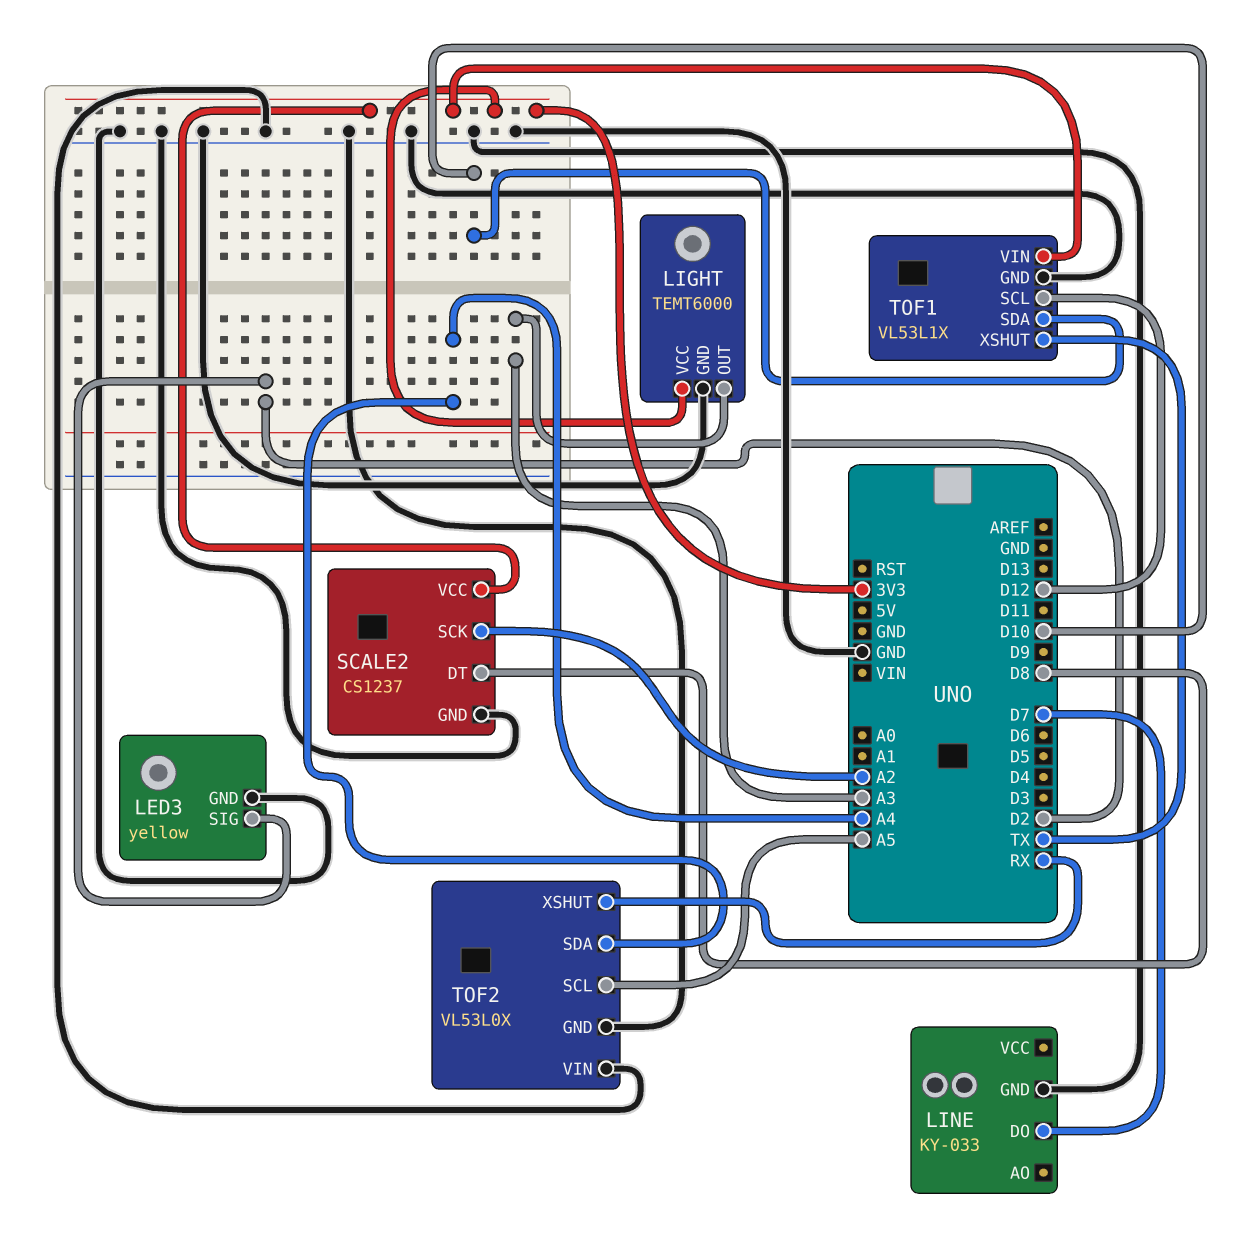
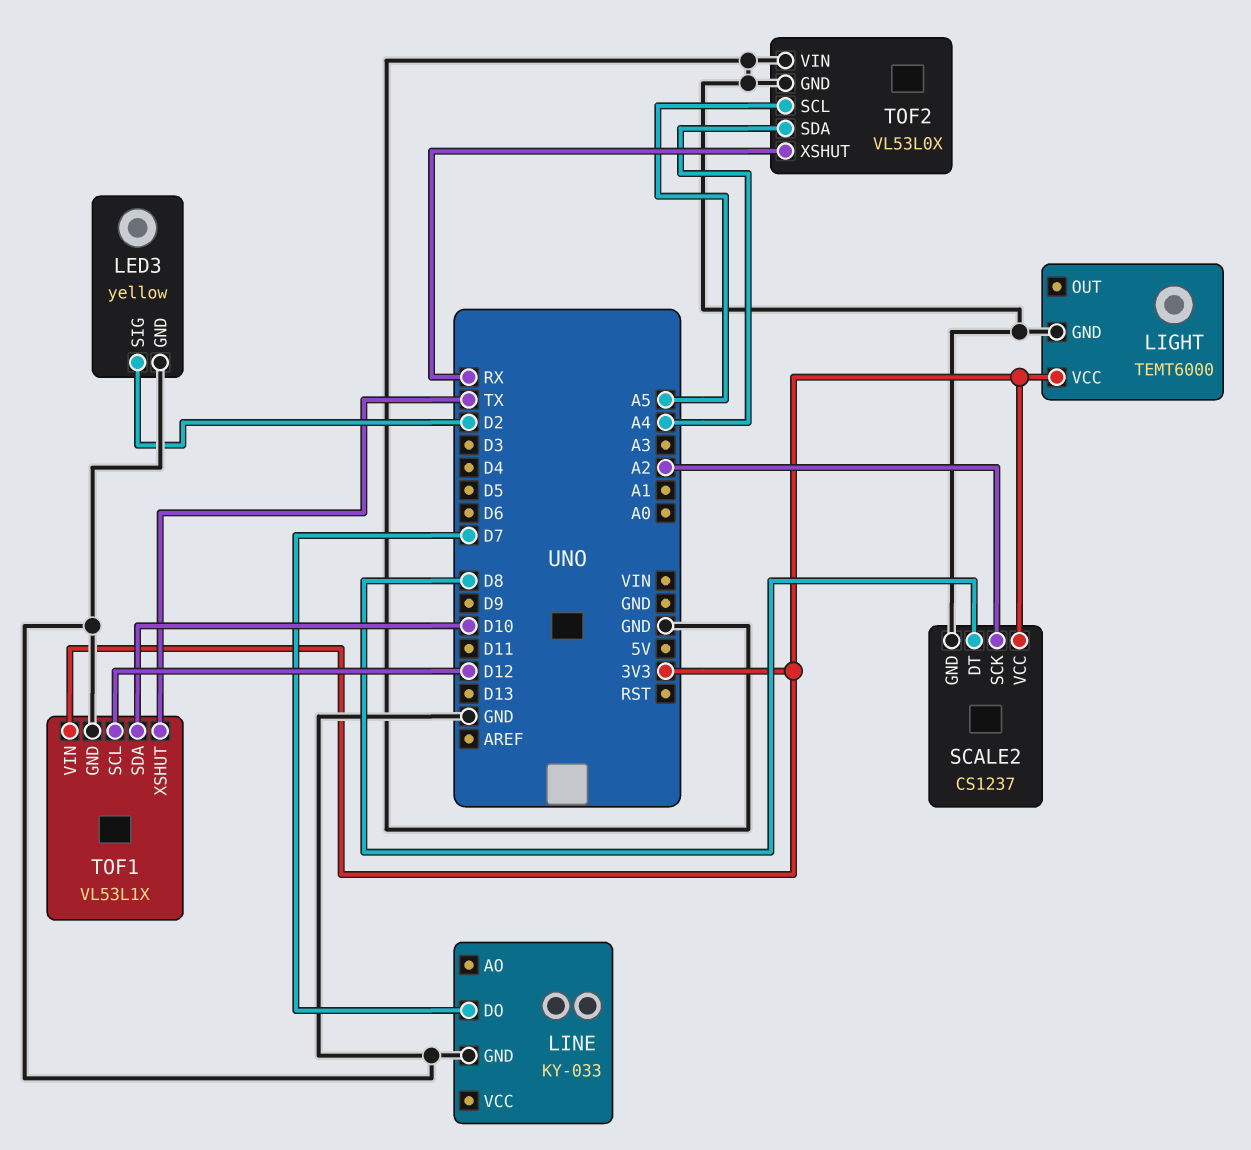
LIGHT pin OUT: A3 -> none

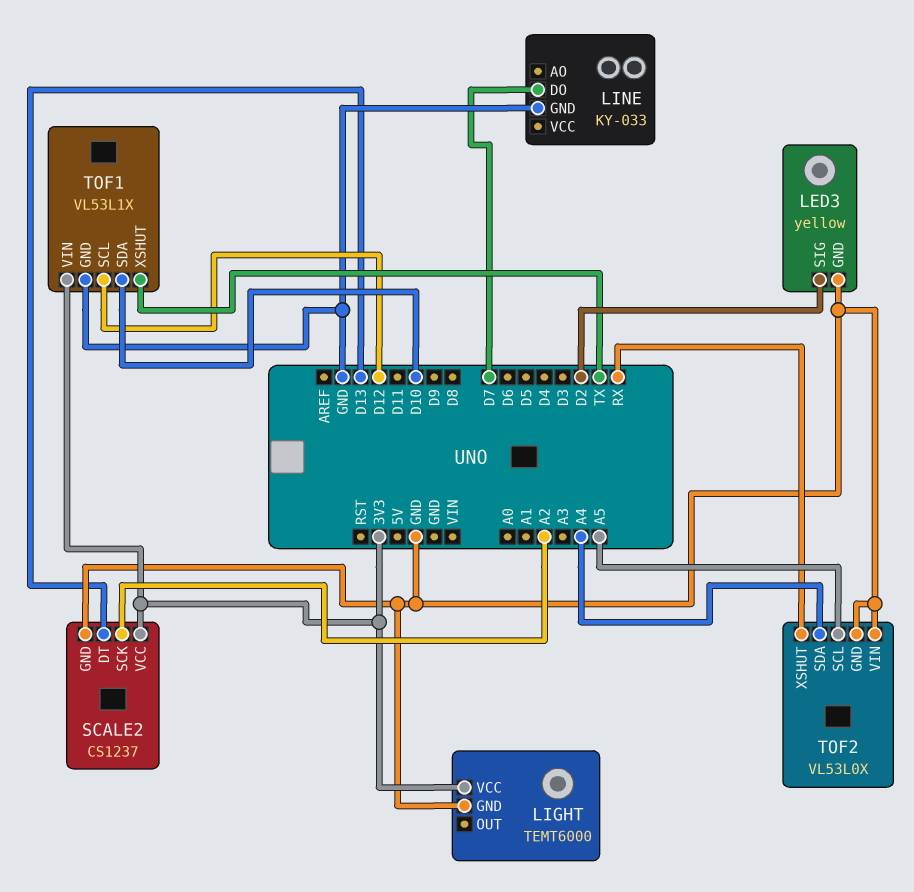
SCALE2 pin DT: D8 -> D13

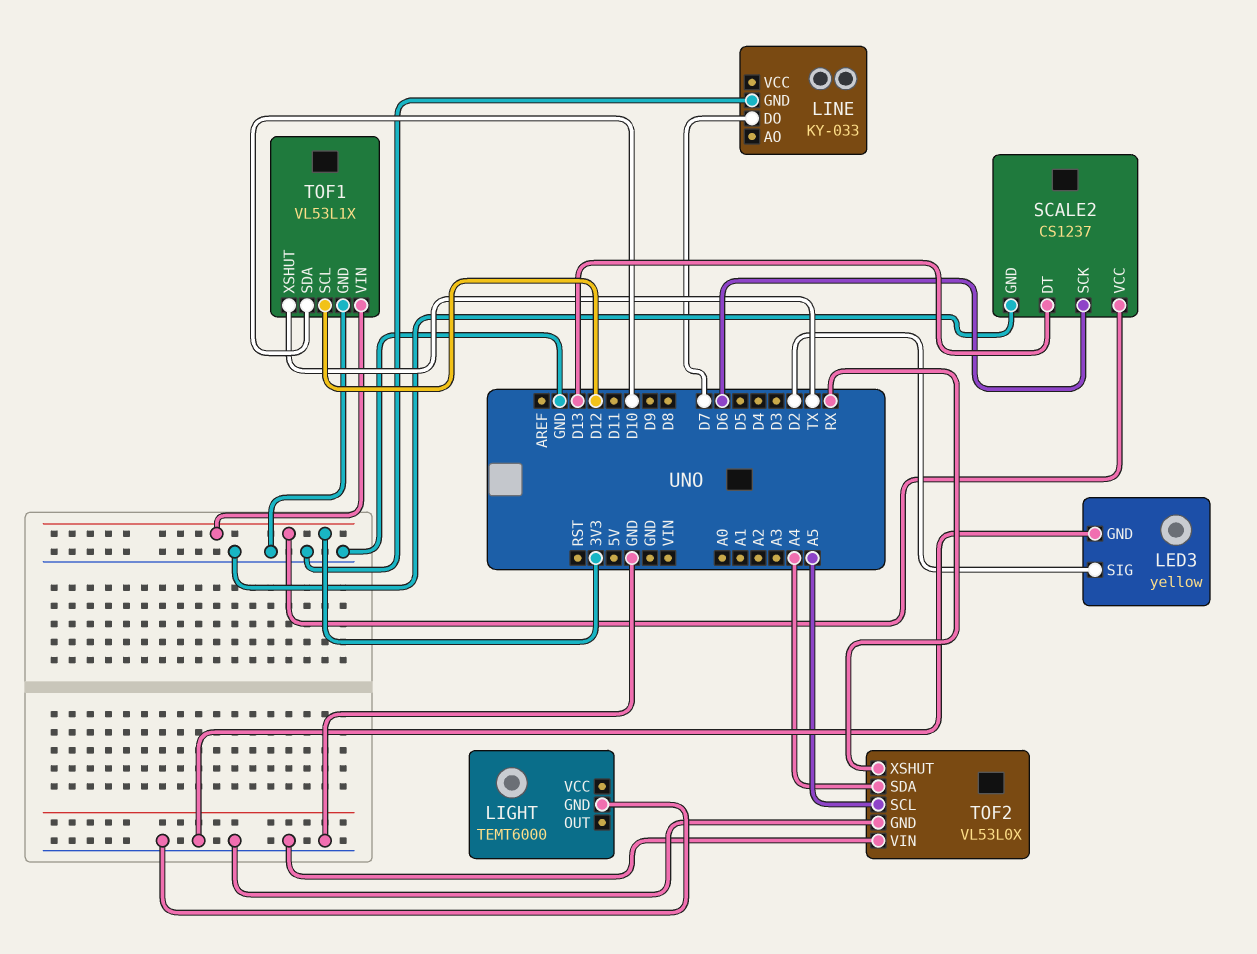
LIGHT pin VCC: 3V3 -> none
SCALE2 pin SCK: A2 -> D6

